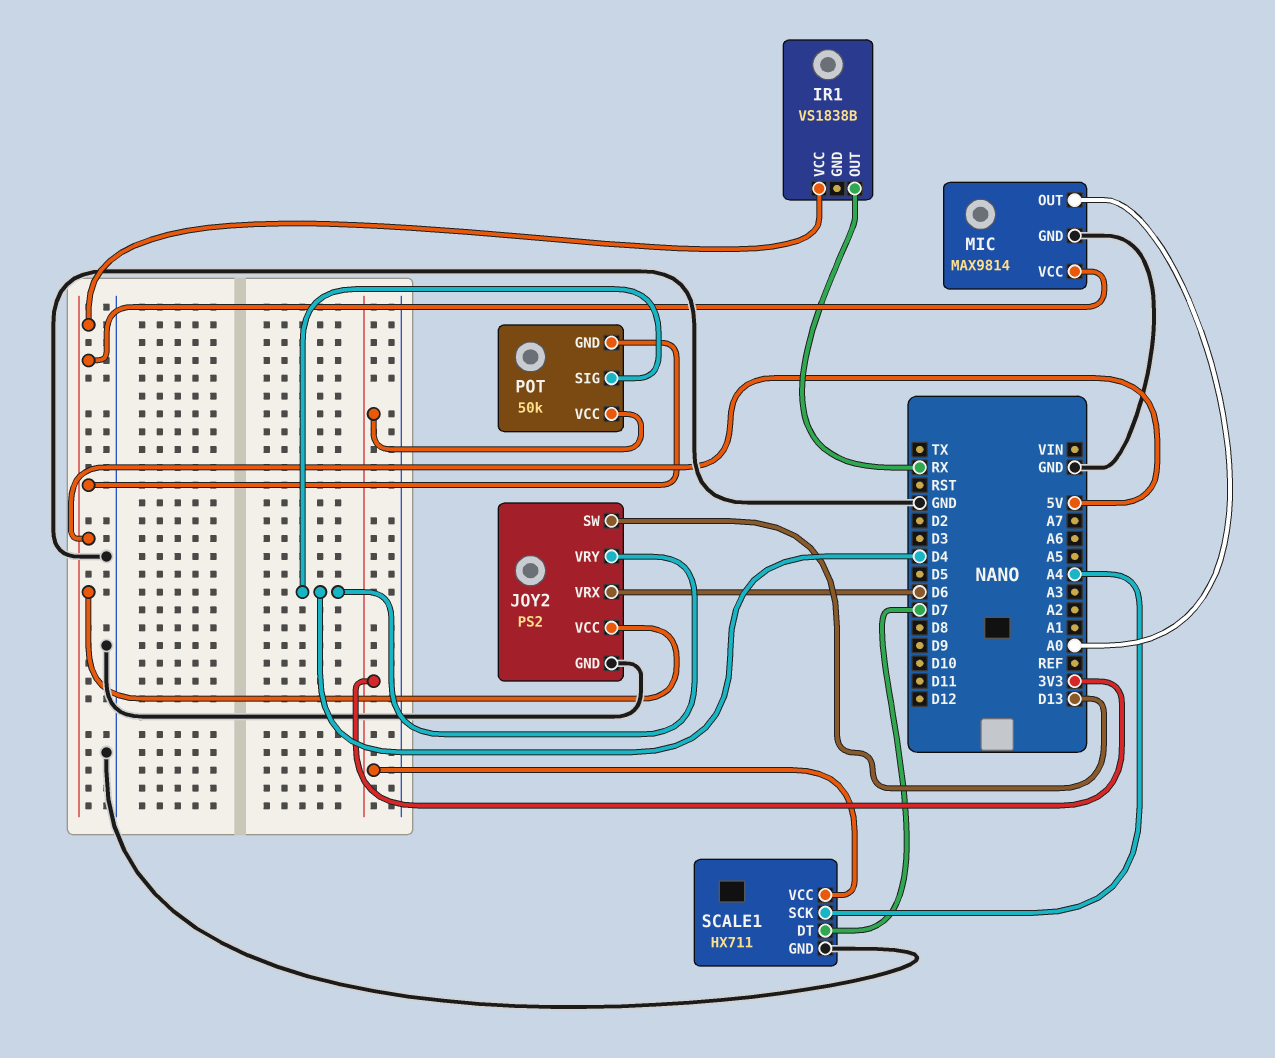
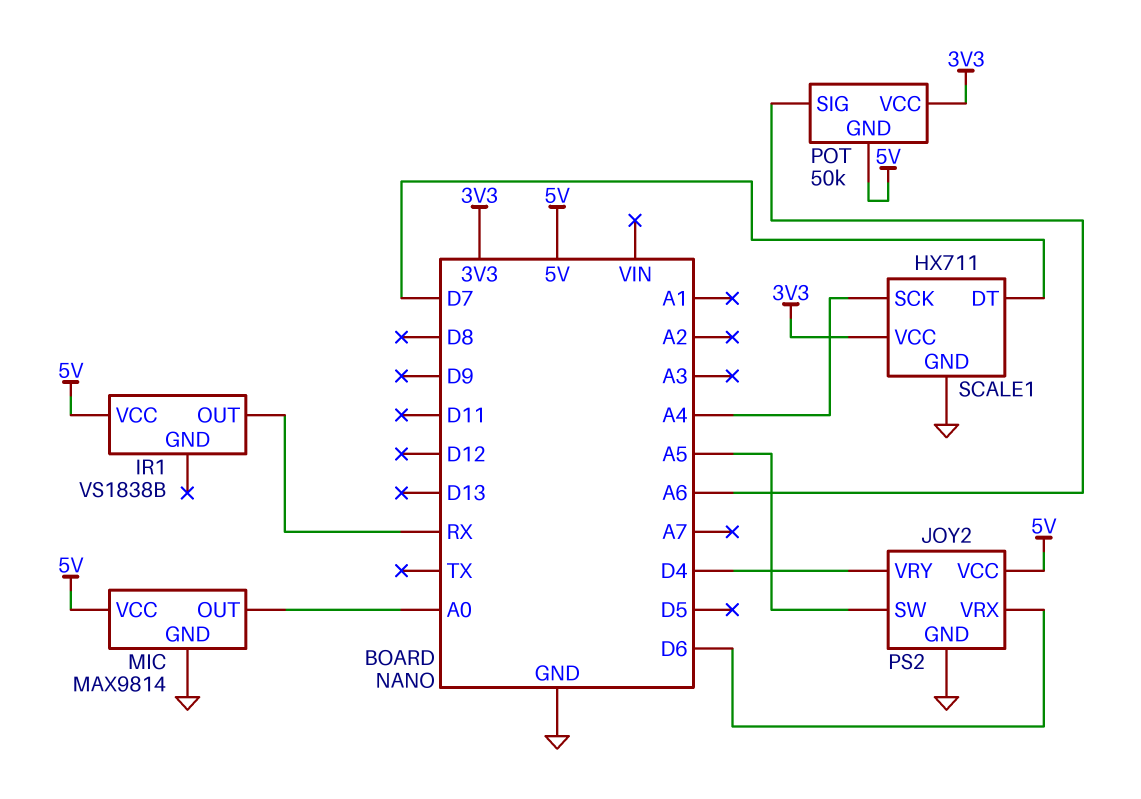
JOY2 pin SW: D13 -> A5
POT pin SIG: D4 -> A6

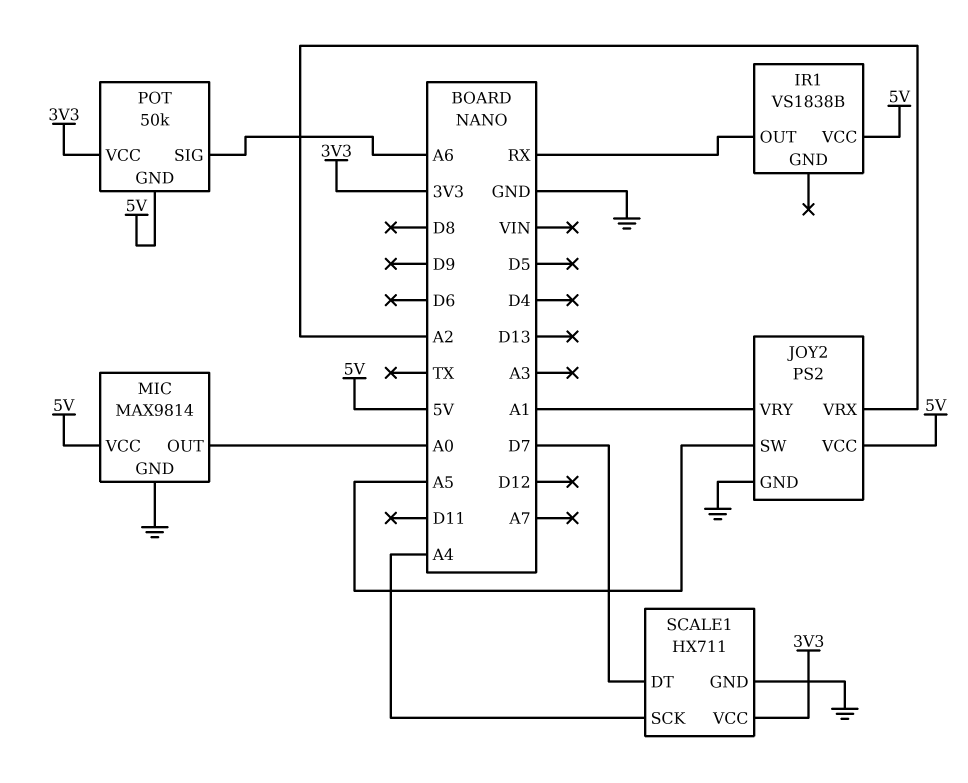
JOY2 pin VRX: D6 -> A2
JOY2 pin VRY: D4 -> A1

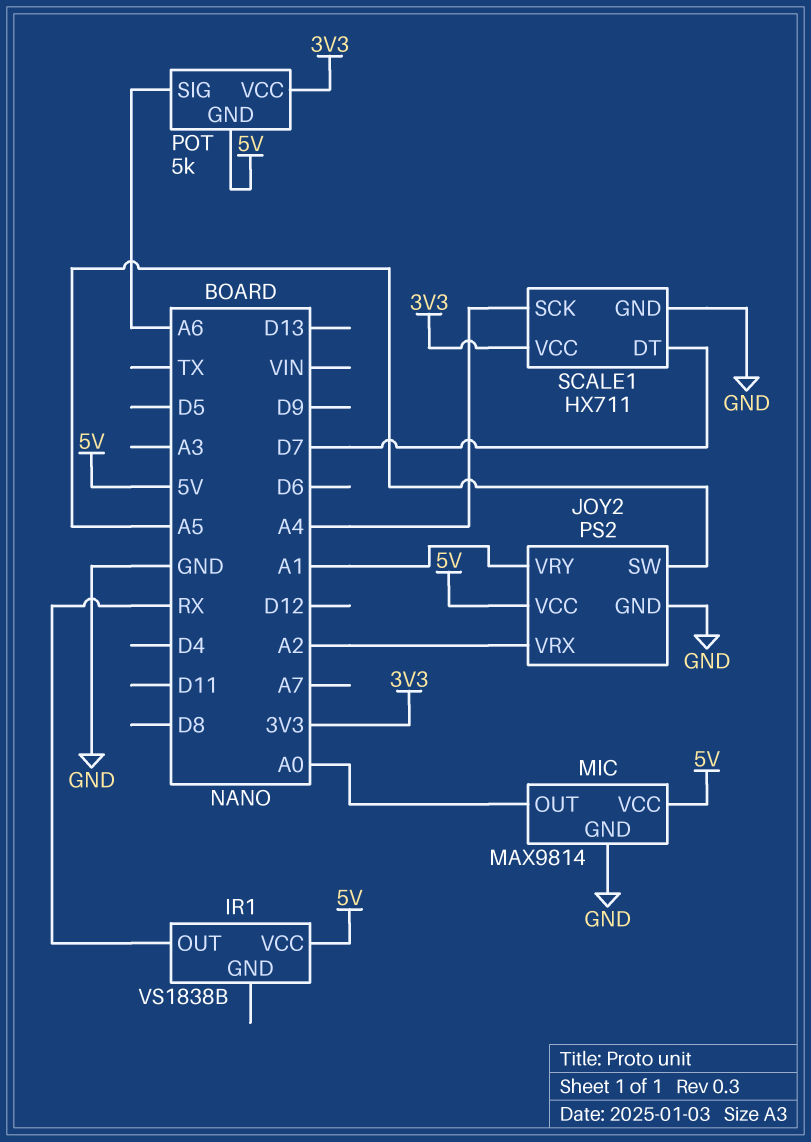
POT: 50k -> 5k

